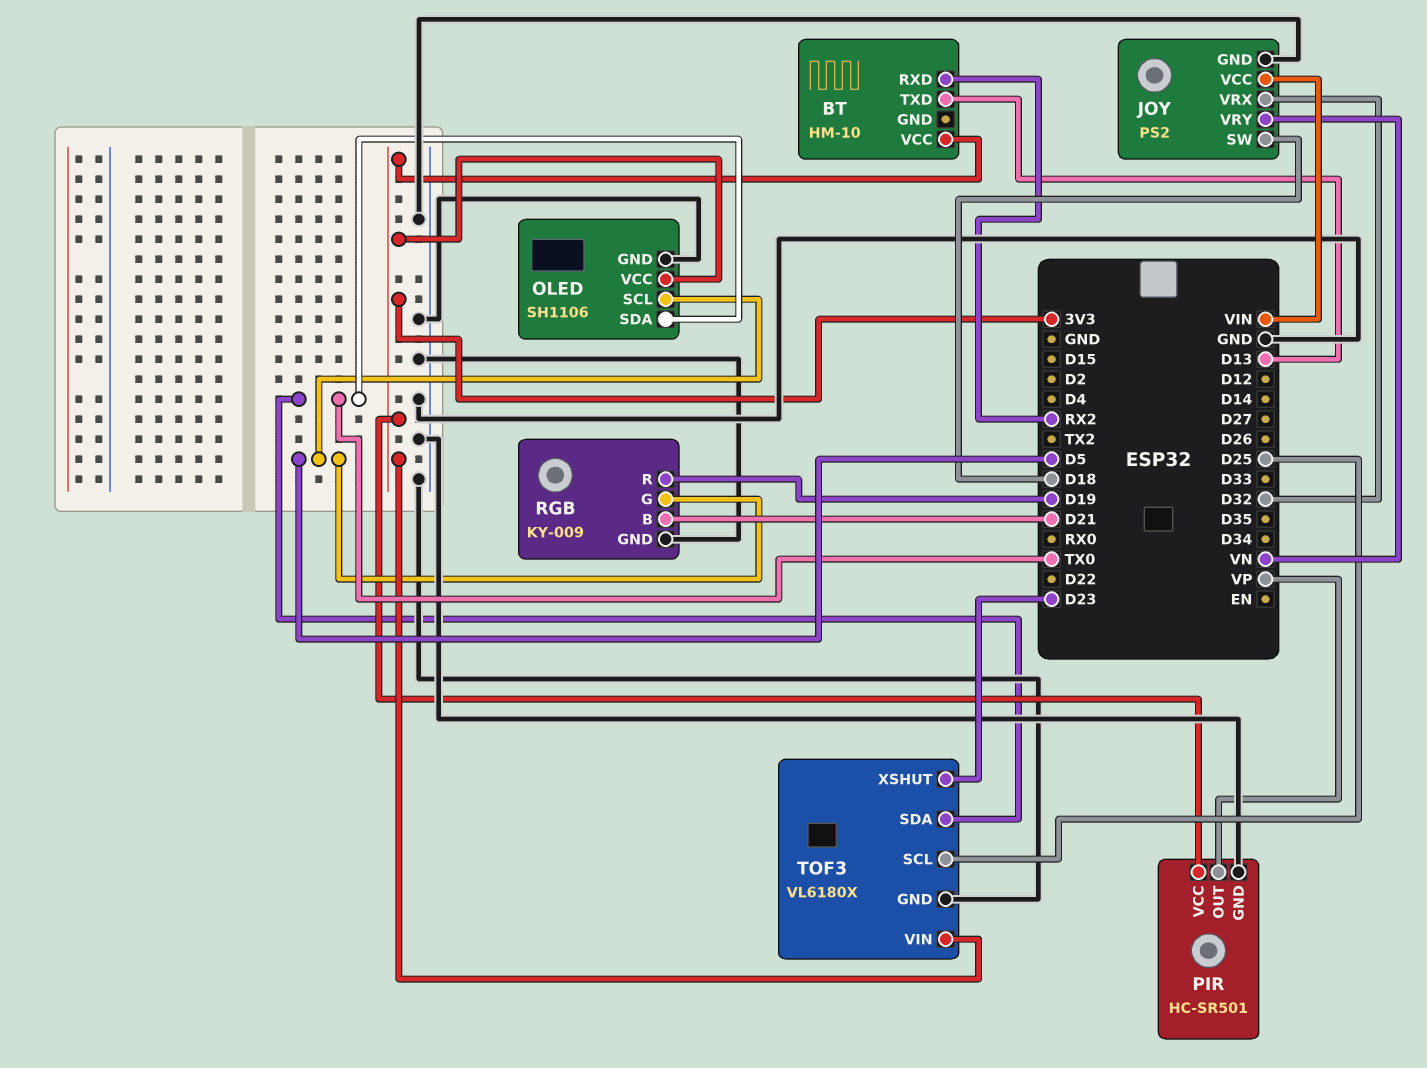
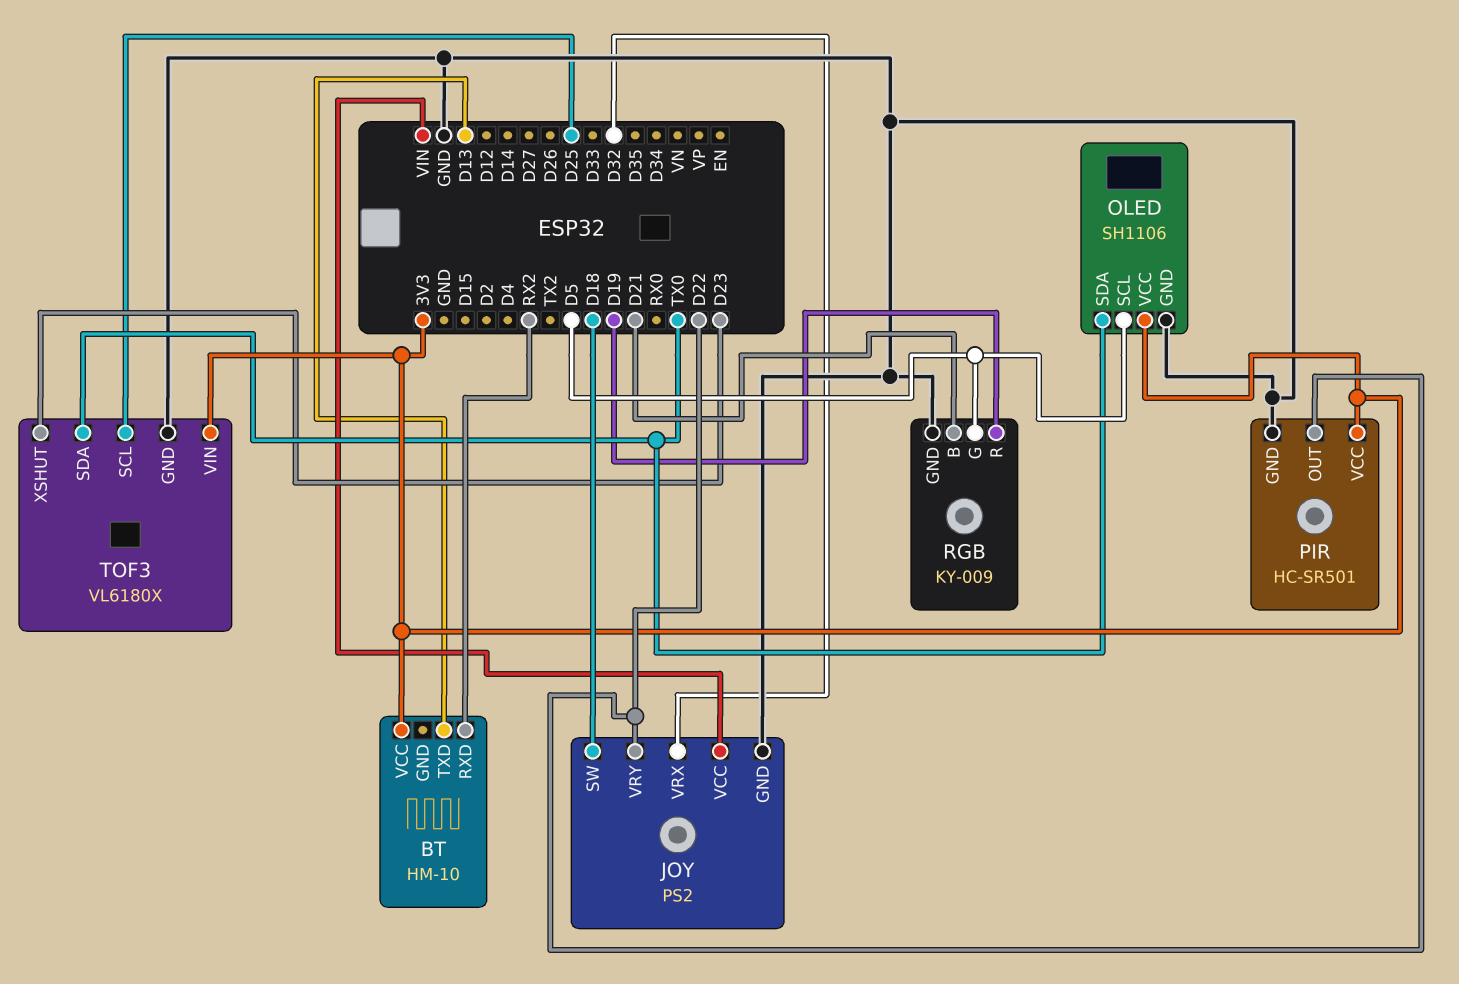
JOY pin VRY: VN -> D22
PIR pin OUT: VP -> D22

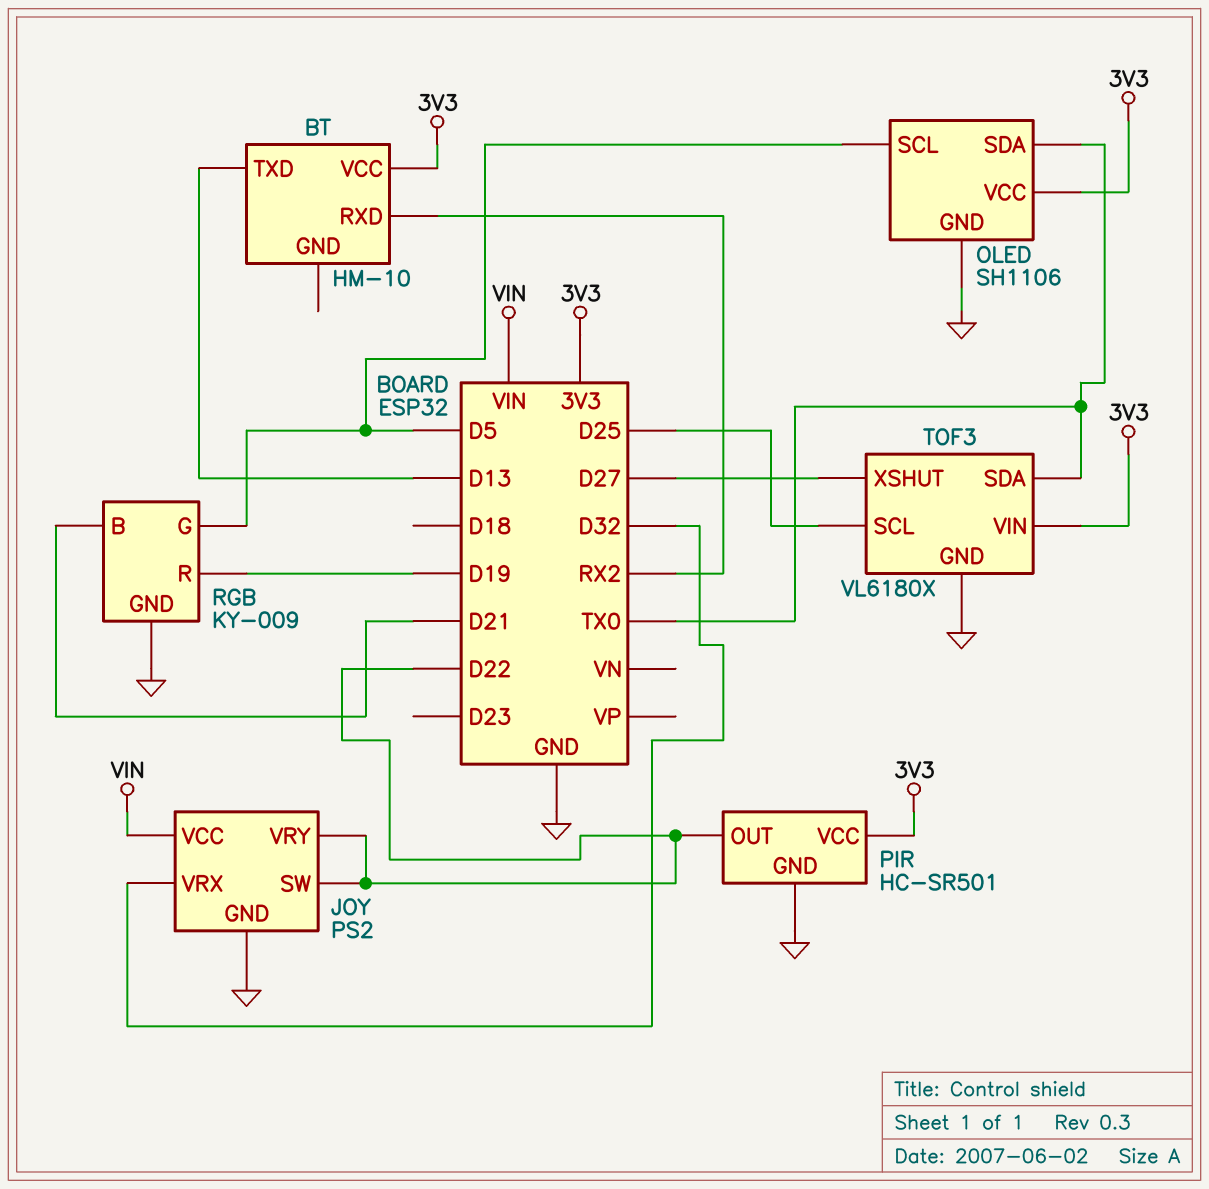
JOY pin SW: D18 -> D22
TOF3 pin XSHUT: D23 -> D27

